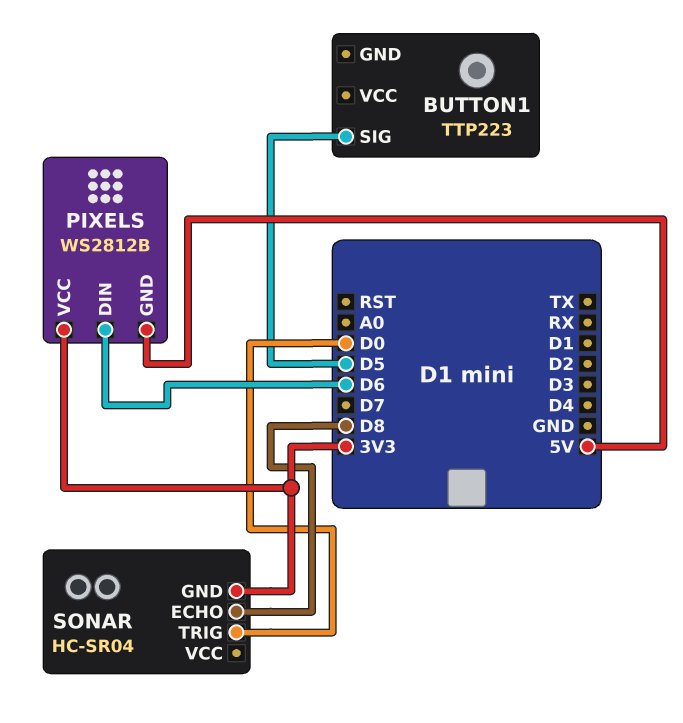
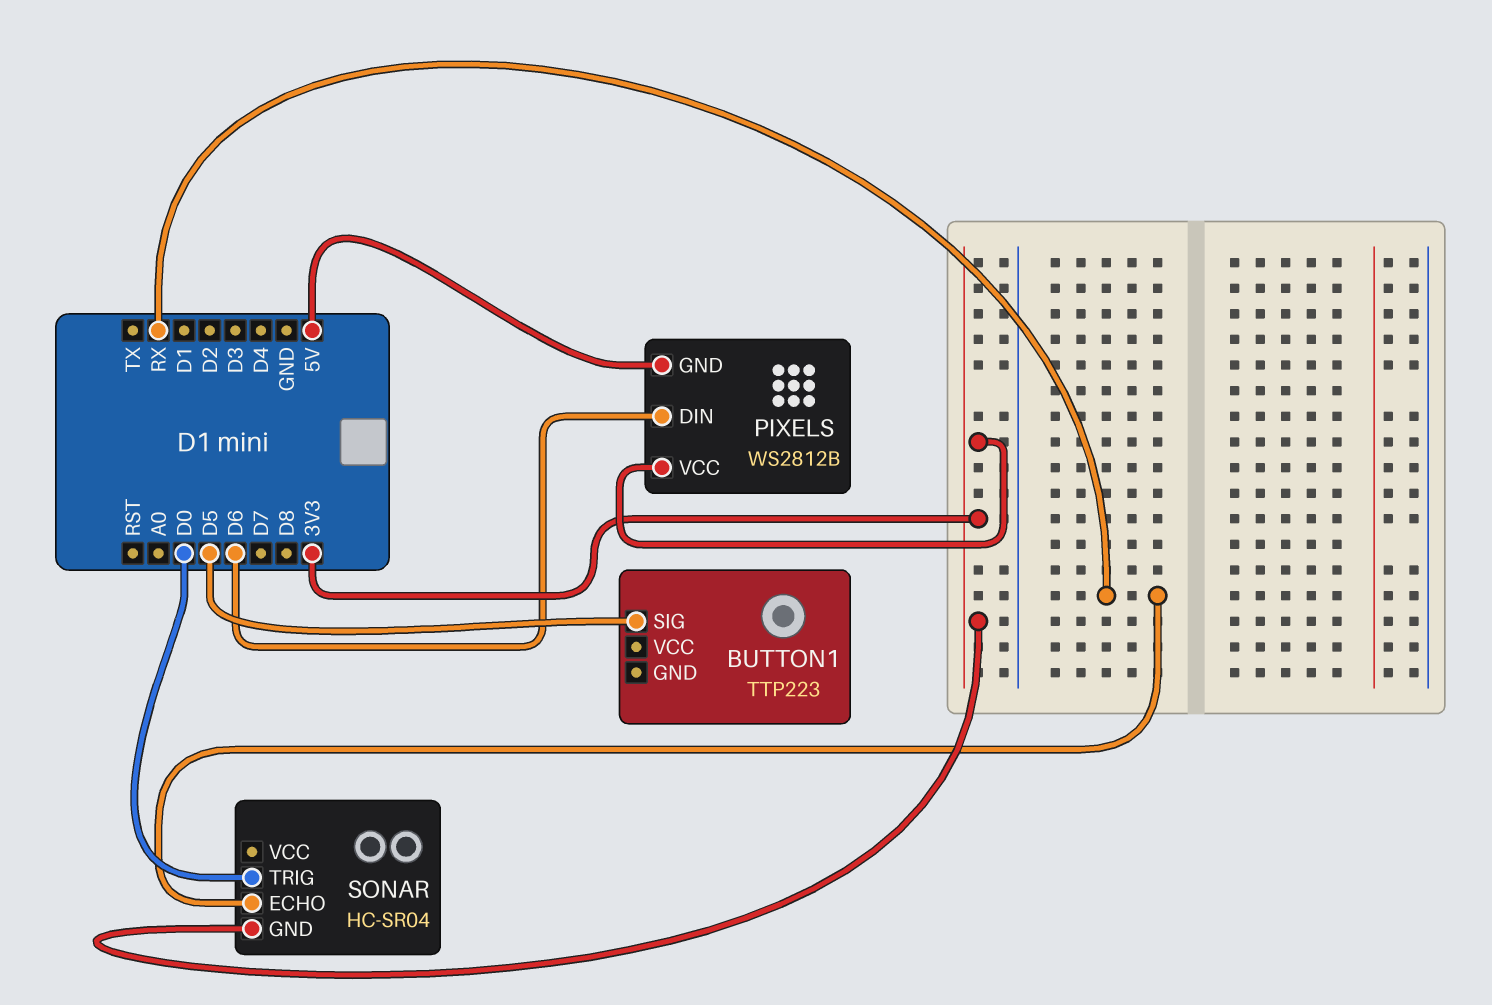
SONAR pin ECHO: D8 -> RX

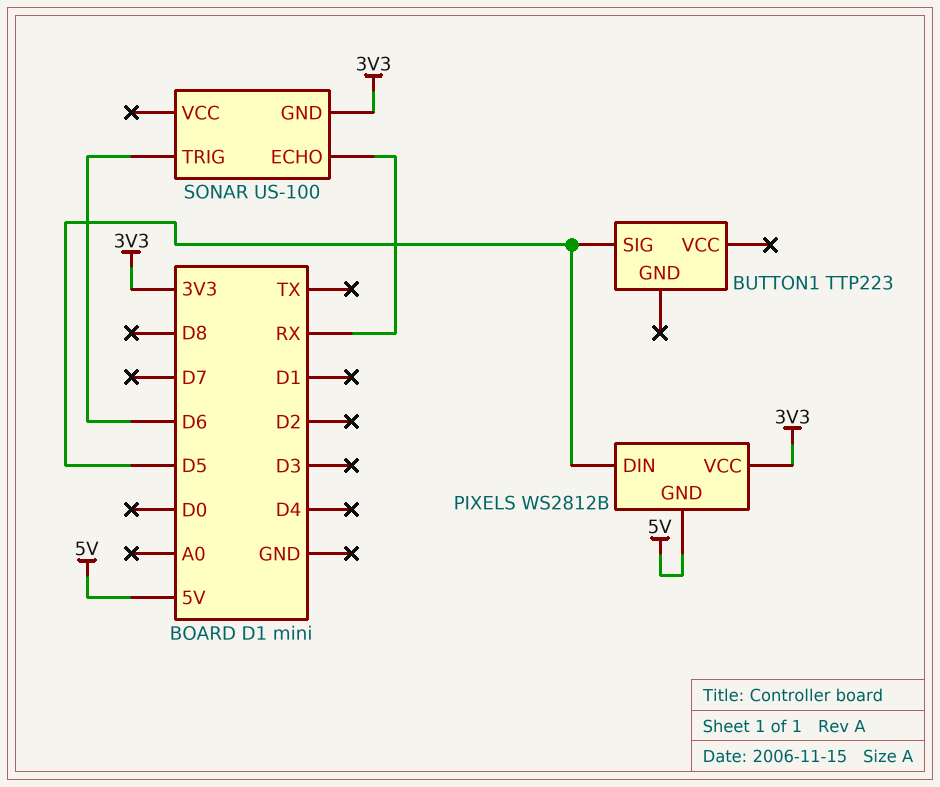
PIXELS pin DIN: D6 -> D5
SONAR: HC-SR04 -> US-100
SONAR pin TRIG: D0 -> D6

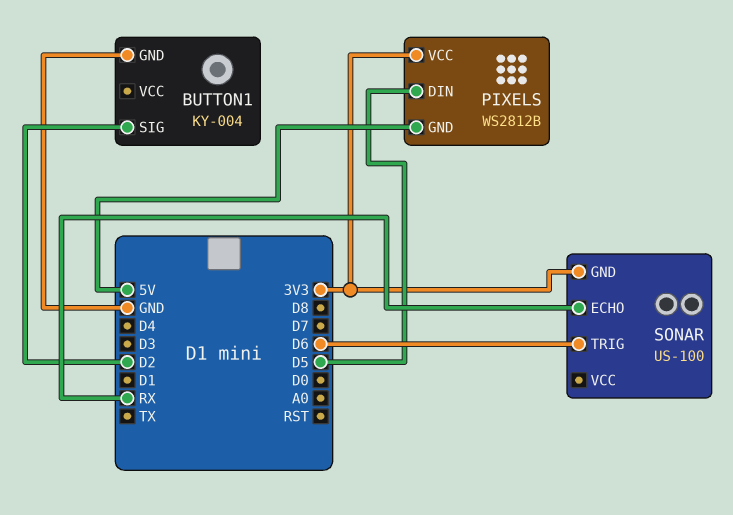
BUTTON1: TTP223 -> KY-004
BUTTON1 pin GND: none -> GND
BUTTON1 pin SIG: D5 -> D2

